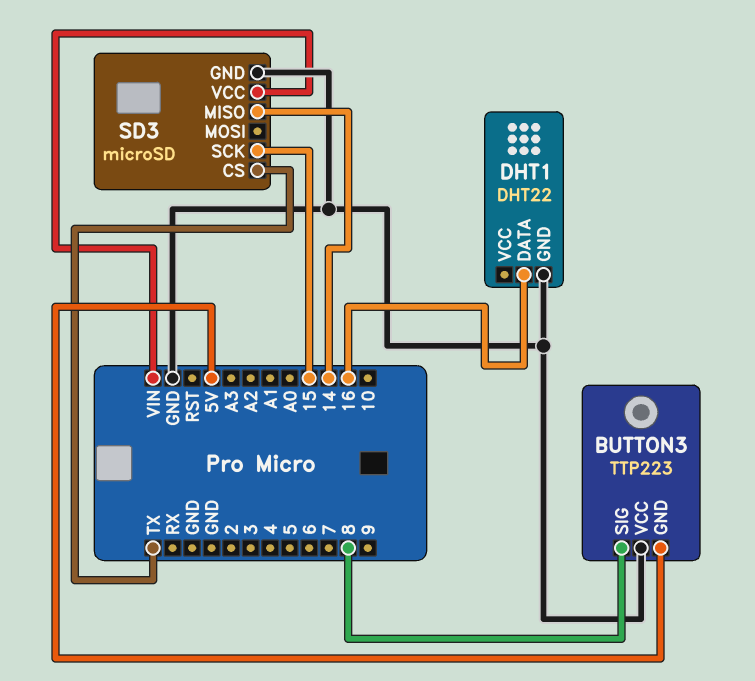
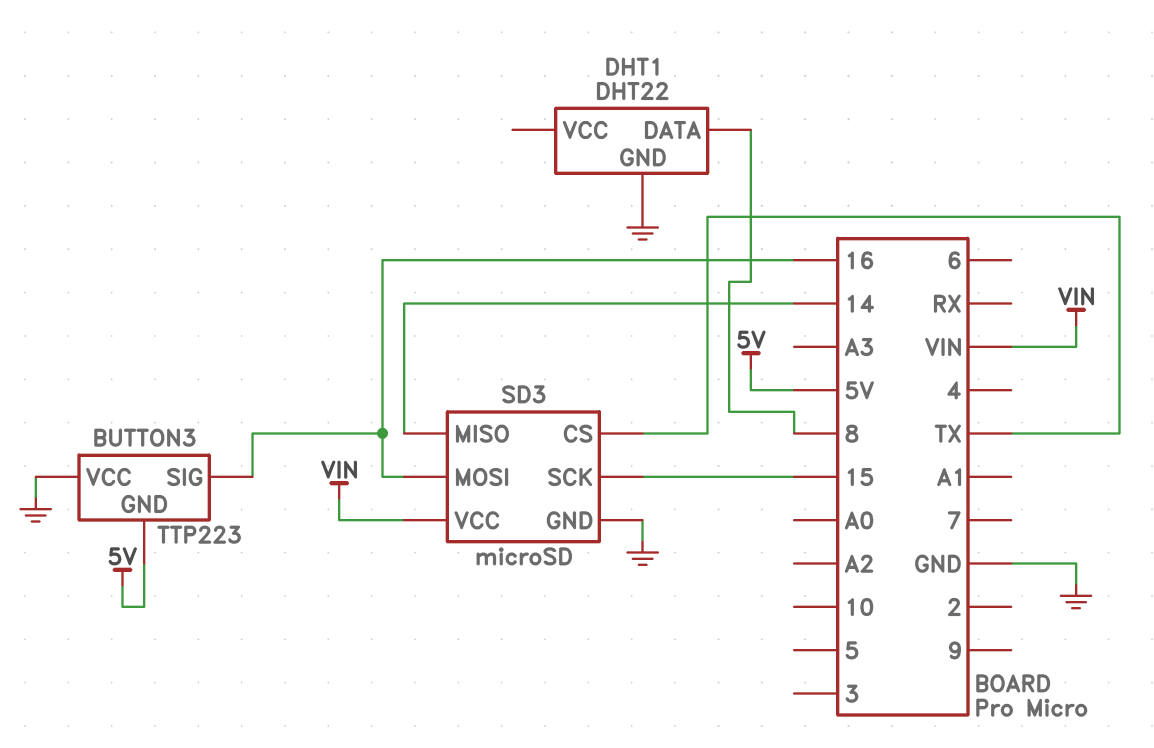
BUTTON3 pin SIG: 8 -> 16
DHT1 pin DATA: 16 -> 8
SD3 pin MOSI: none -> 16

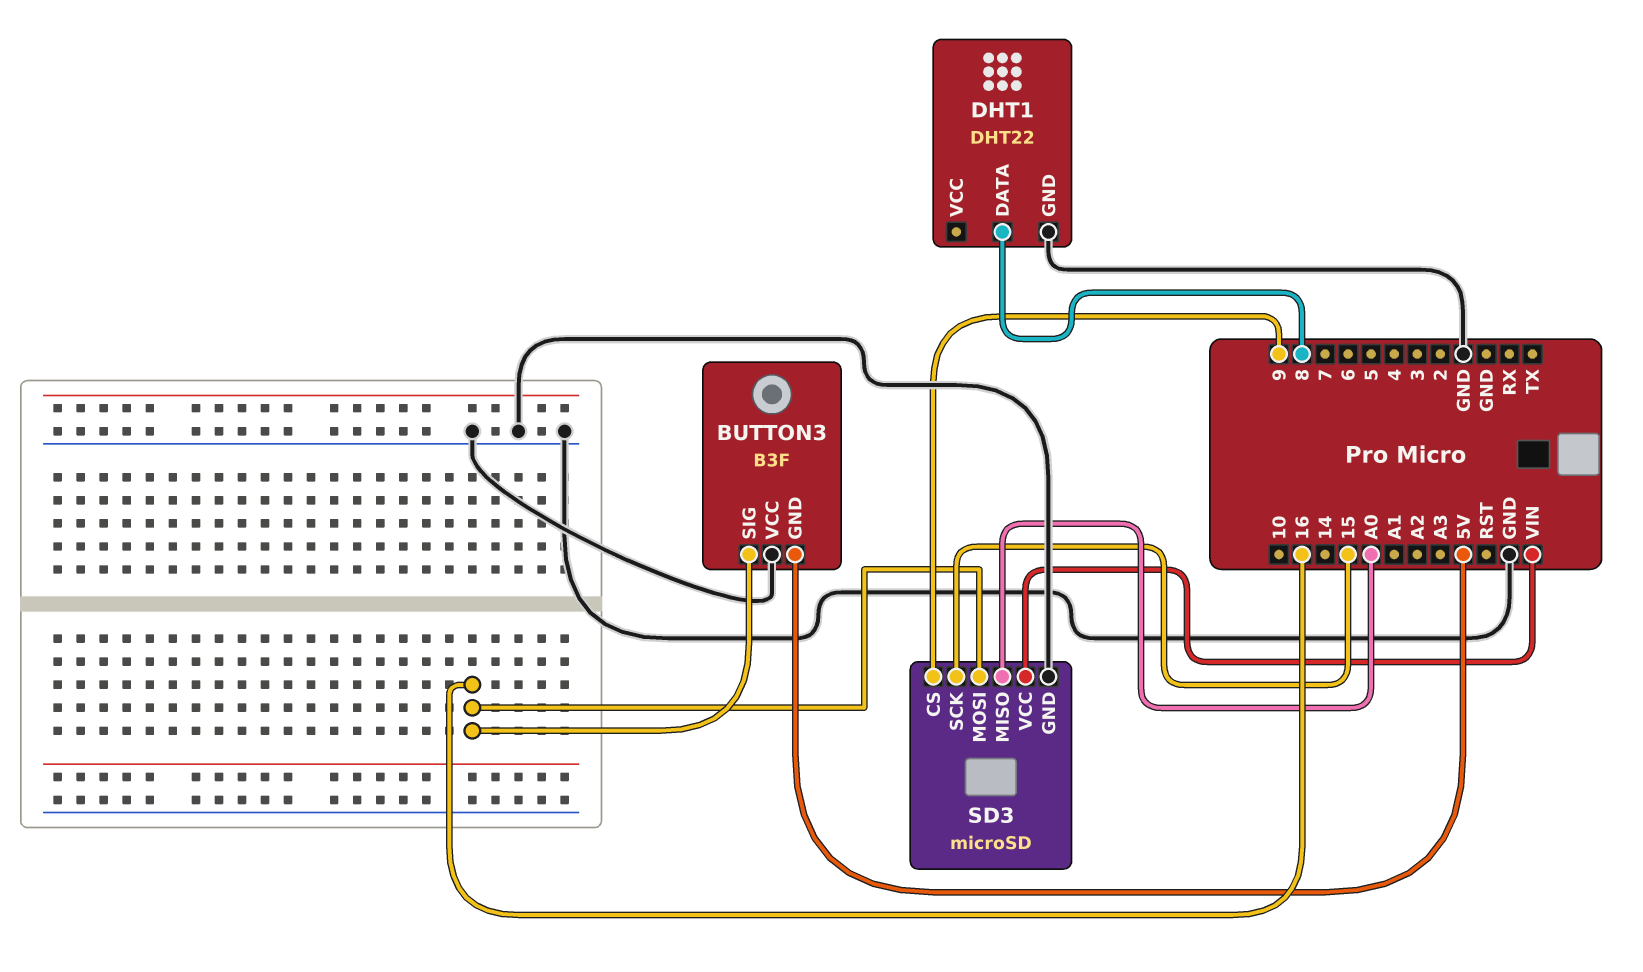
BUTTON3: TTP223 -> B3F
SD3 pin CS: TX -> 9
SD3 pin MISO: 14 -> A0

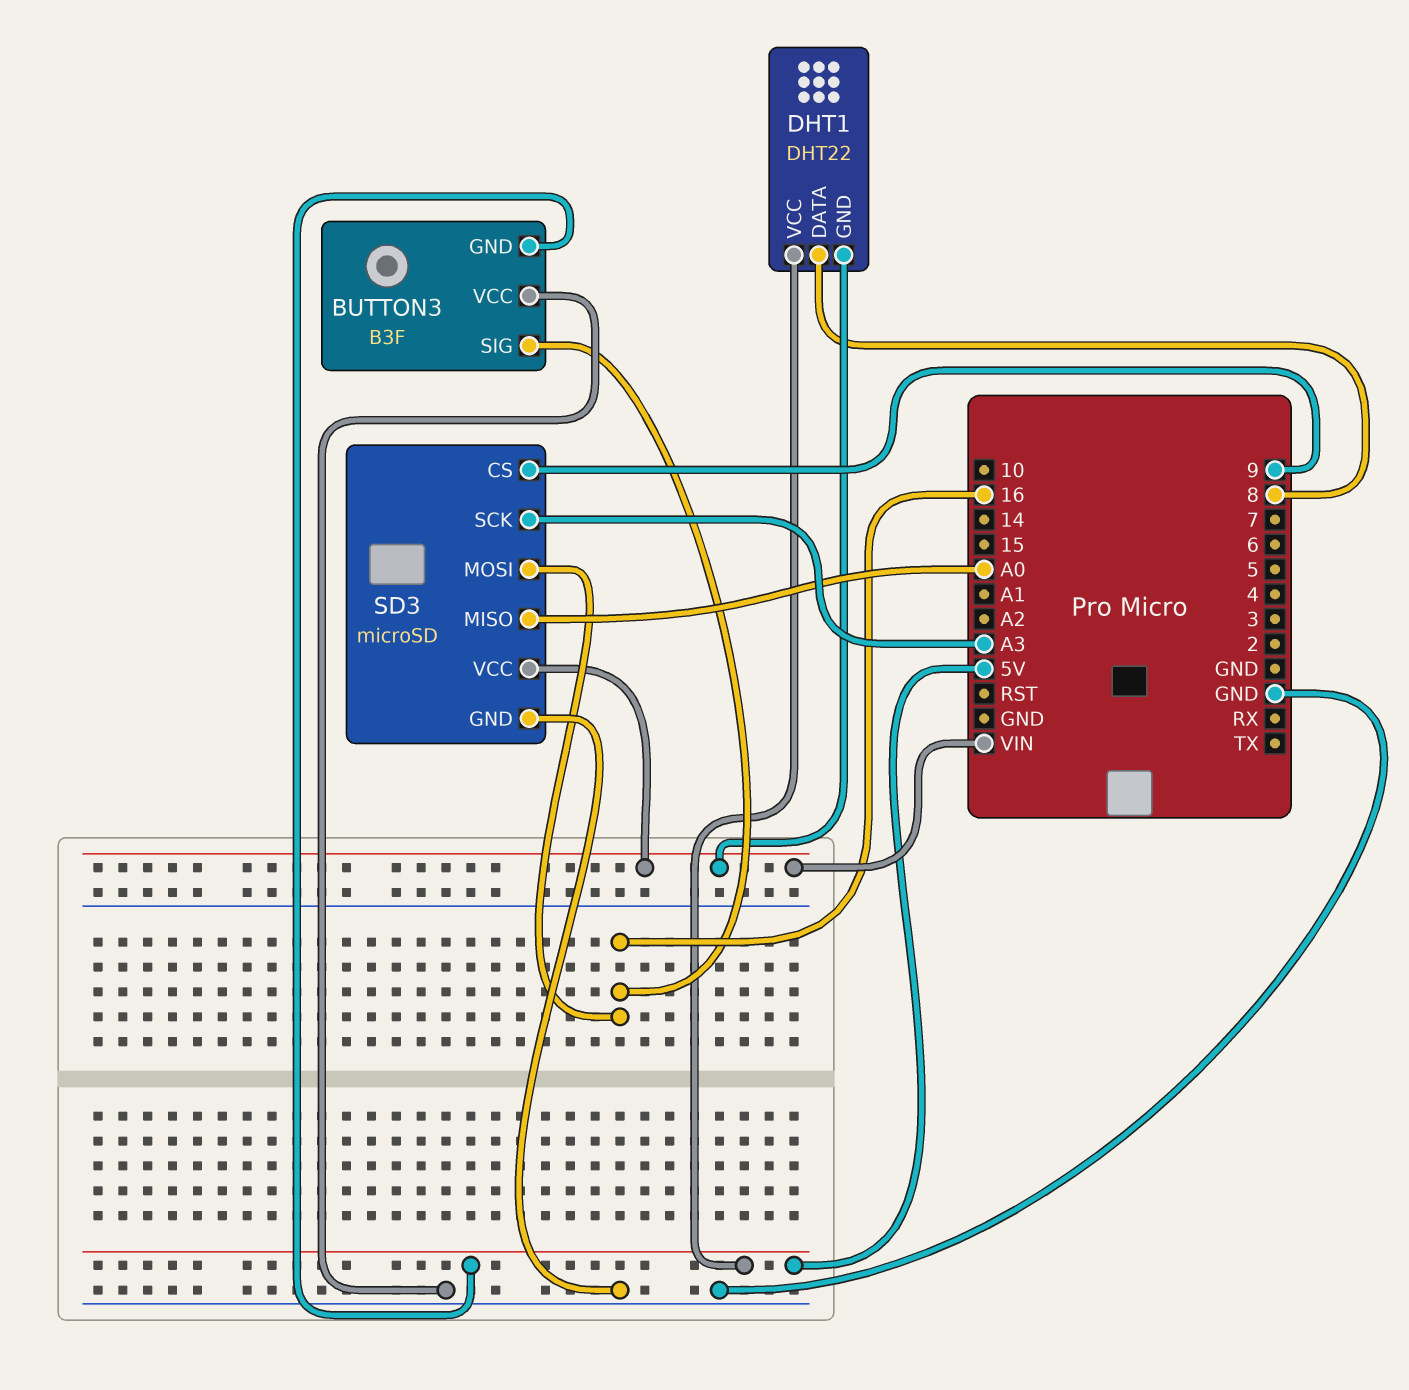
DHT1 pin GND: GND -> VIN
DHT1 pin VCC: none -> 5V
SD3 pin SCK: 15 -> A3

